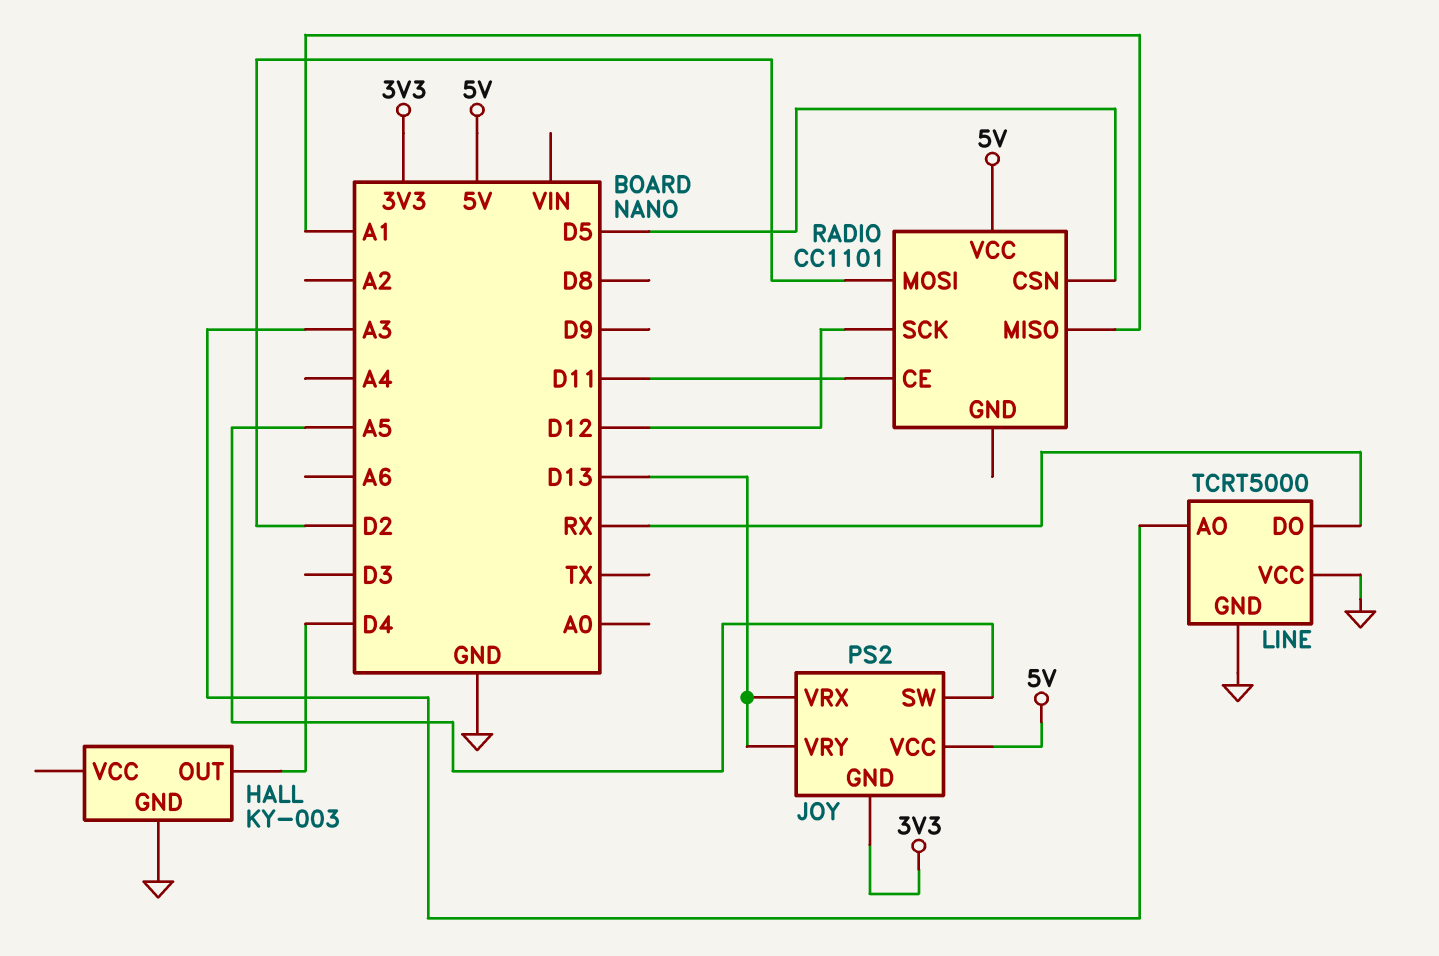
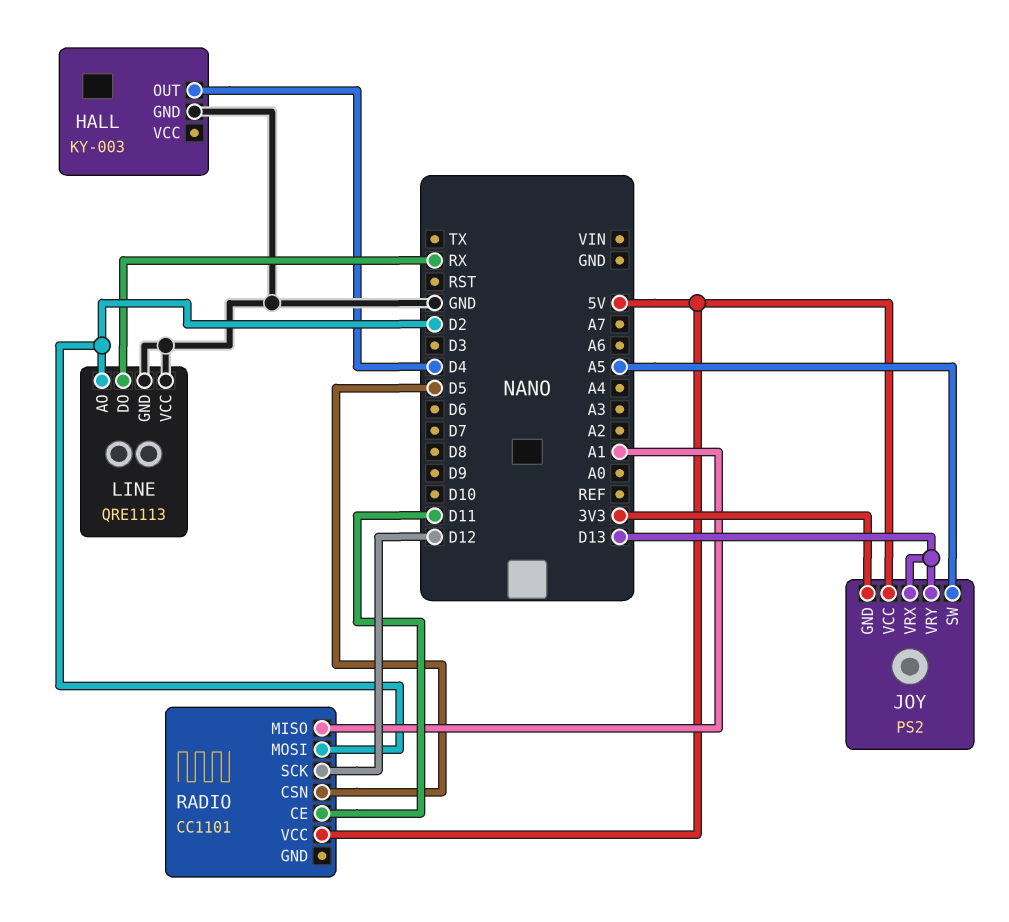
LINE: TCRT5000 -> QRE1113
LINE pin AO: A3 -> D2

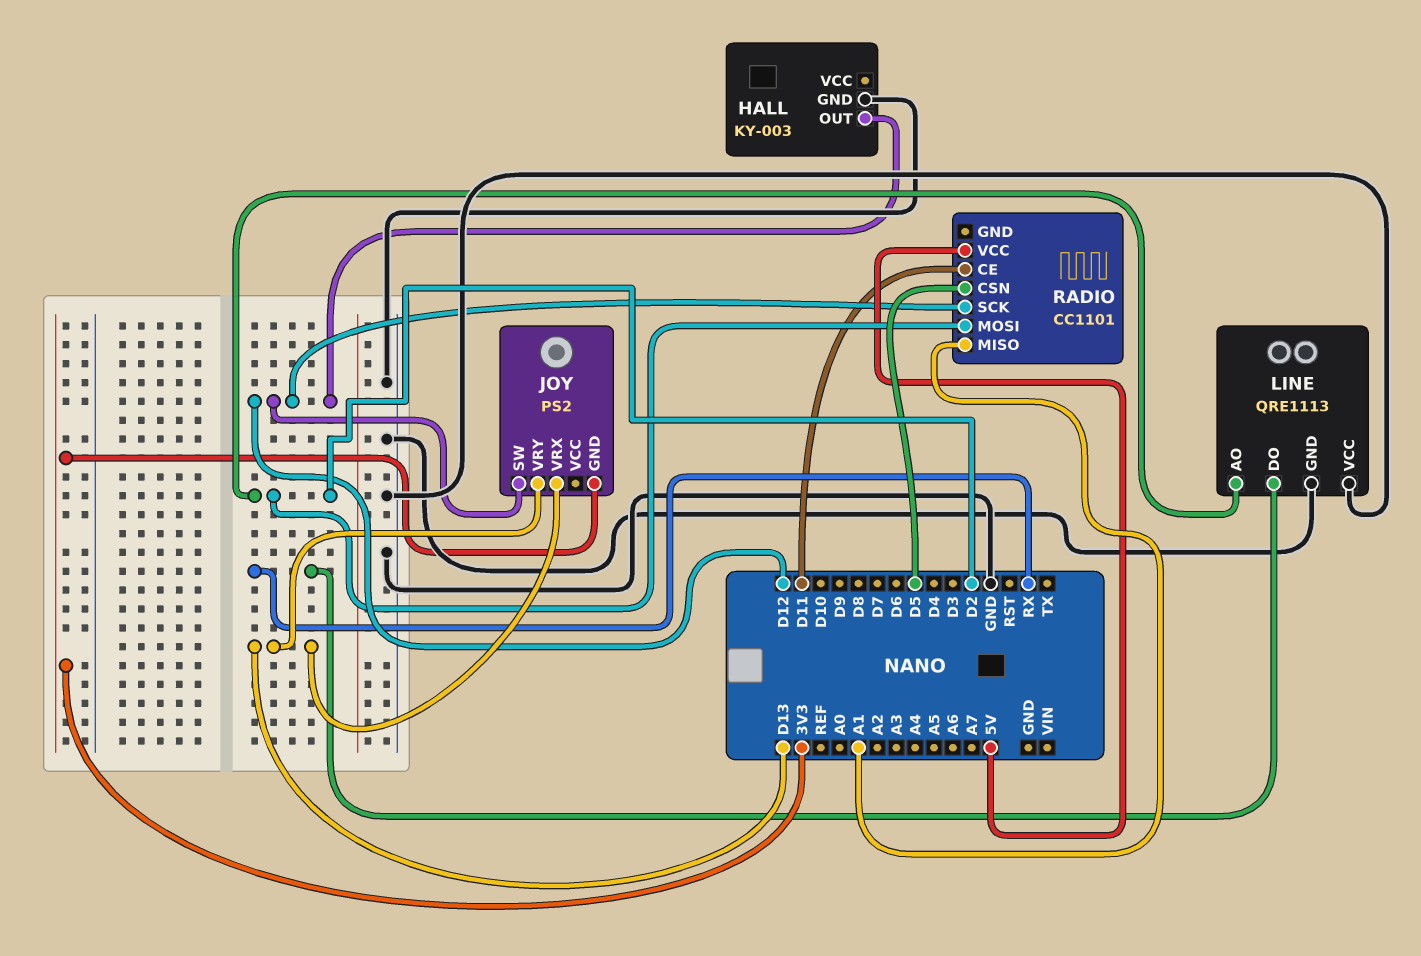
HALL pin OUT: D4 -> D12
JOY pin SW: A5 -> D12
JOY pin VCC: 5V -> none

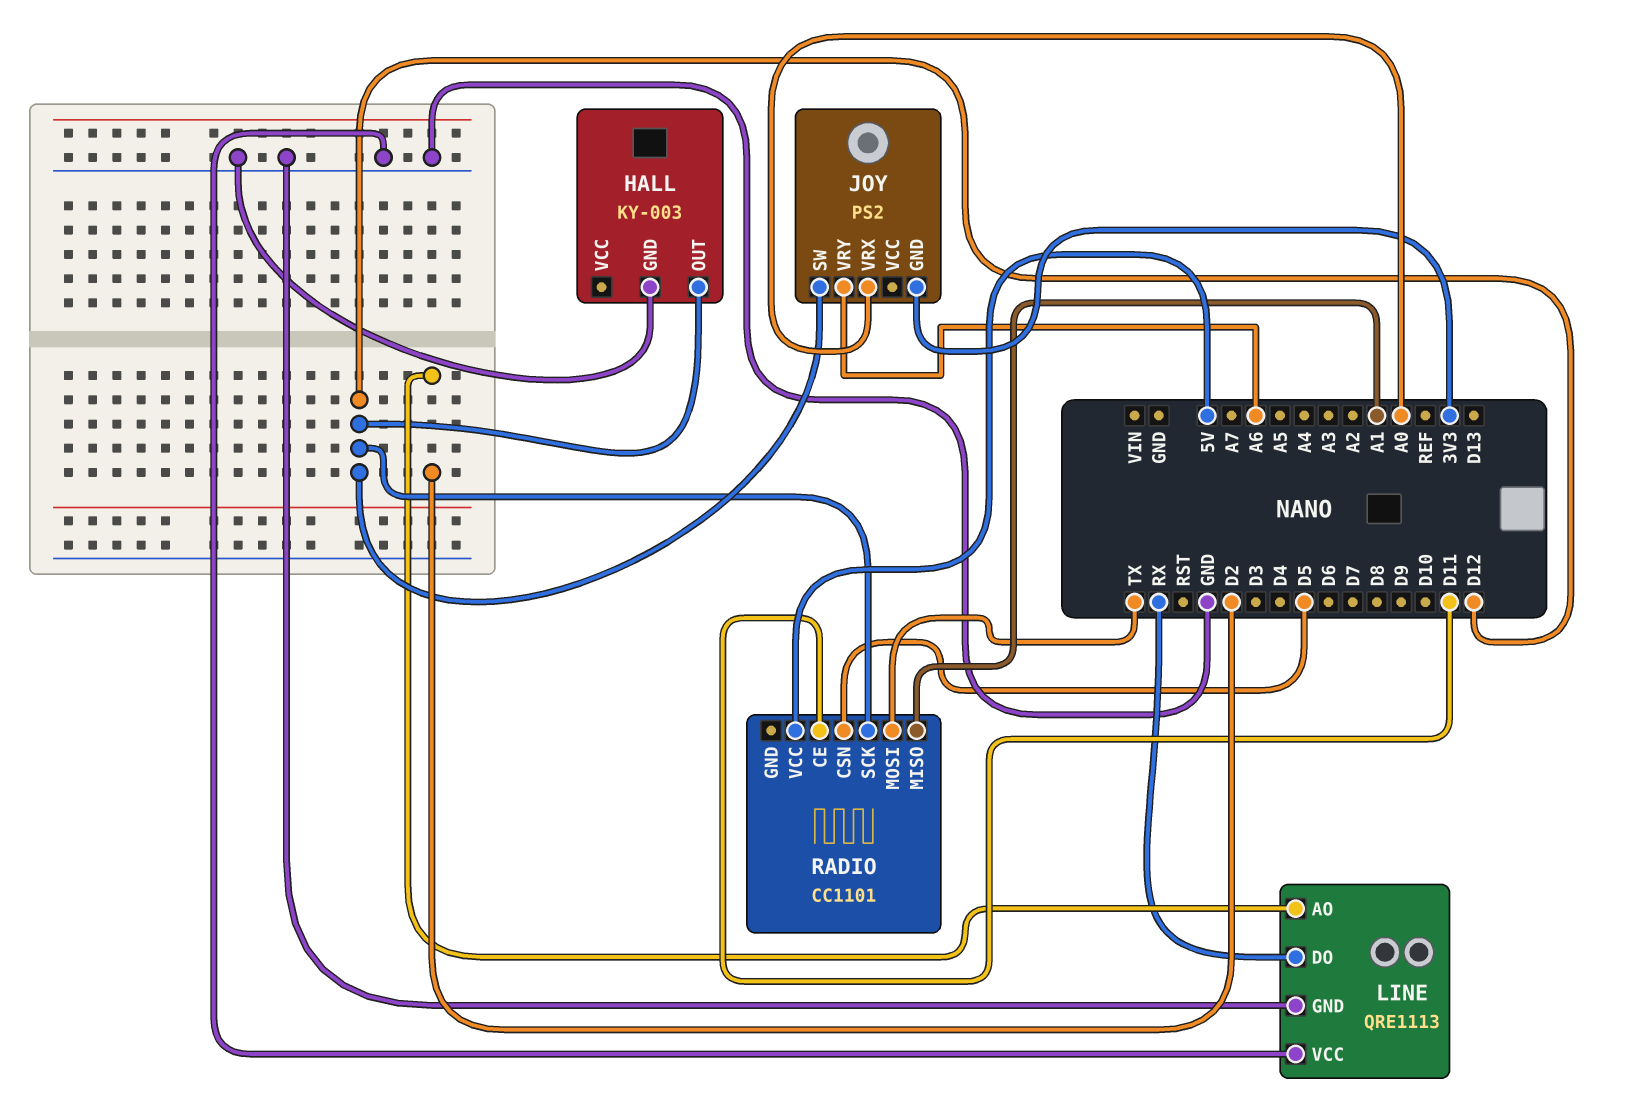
JOY pin VRX: D13 -> A0
JOY pin VRY: D13 -> A6
RADIO pin MOSI: D2 -> TX

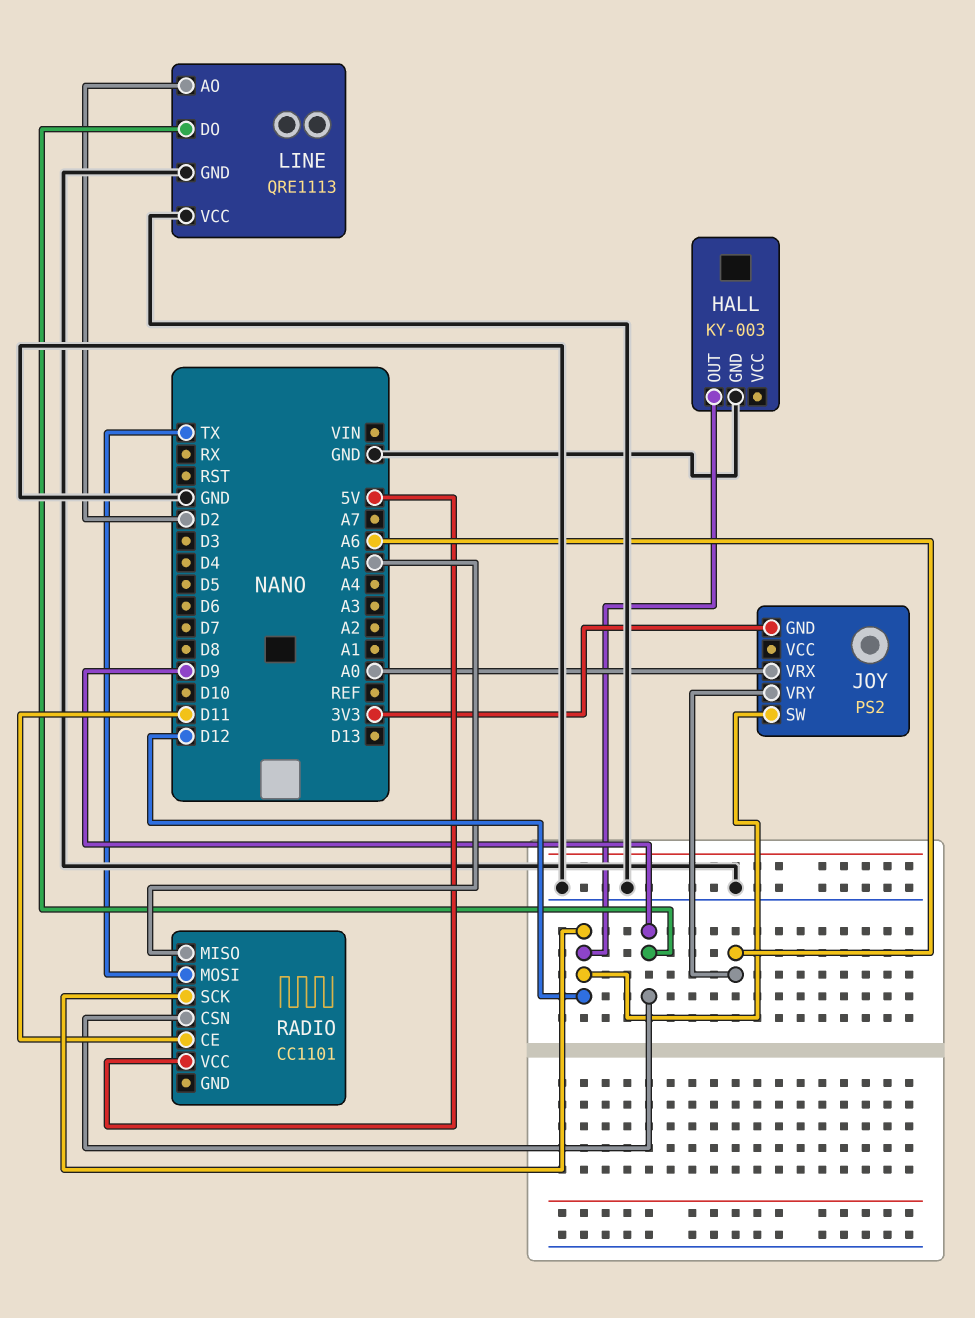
LINE pin DO: RX -> D9
RADIO pin CSN: D5 -> D9
RADIO pin MISO: A1 -> A5

